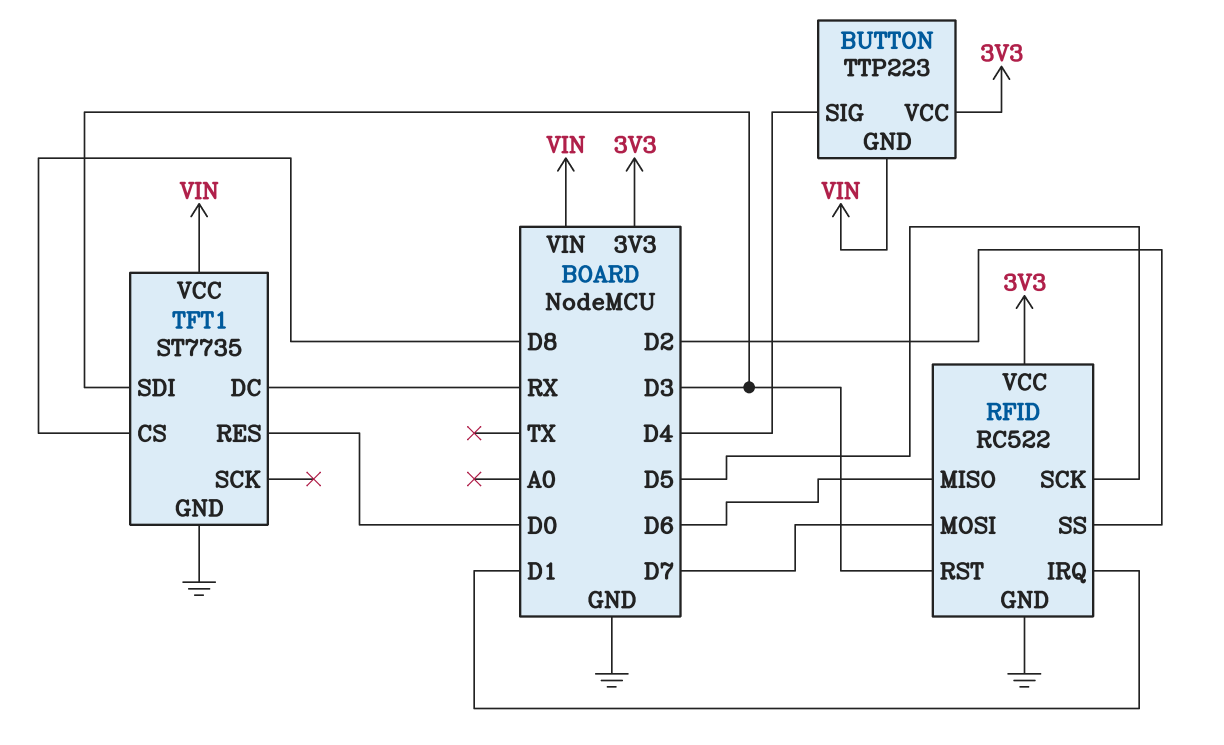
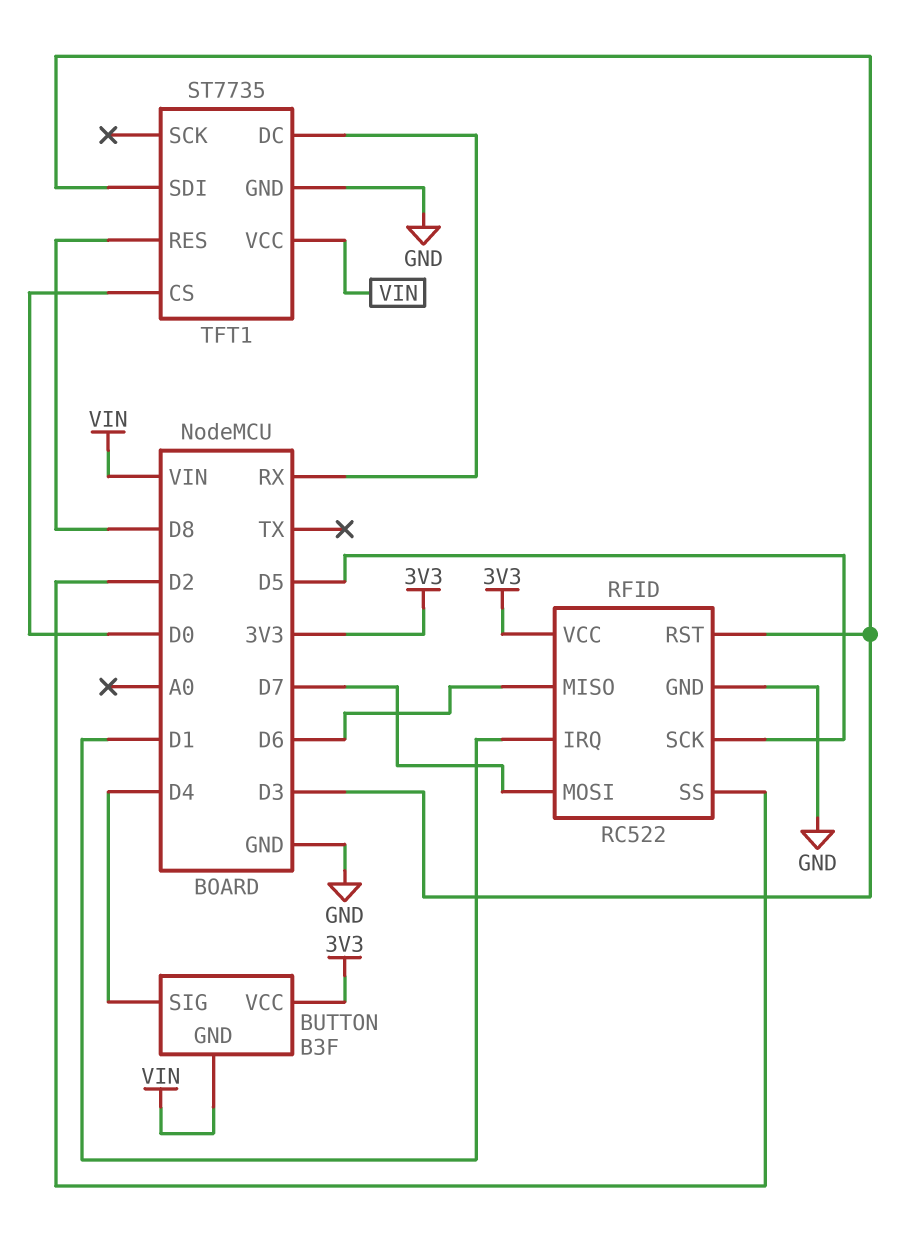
BUTTON: TTP223 -> B3F
TFT1 pin CS: D8 -> D0
TFT1 pin RES: D0 -> D8

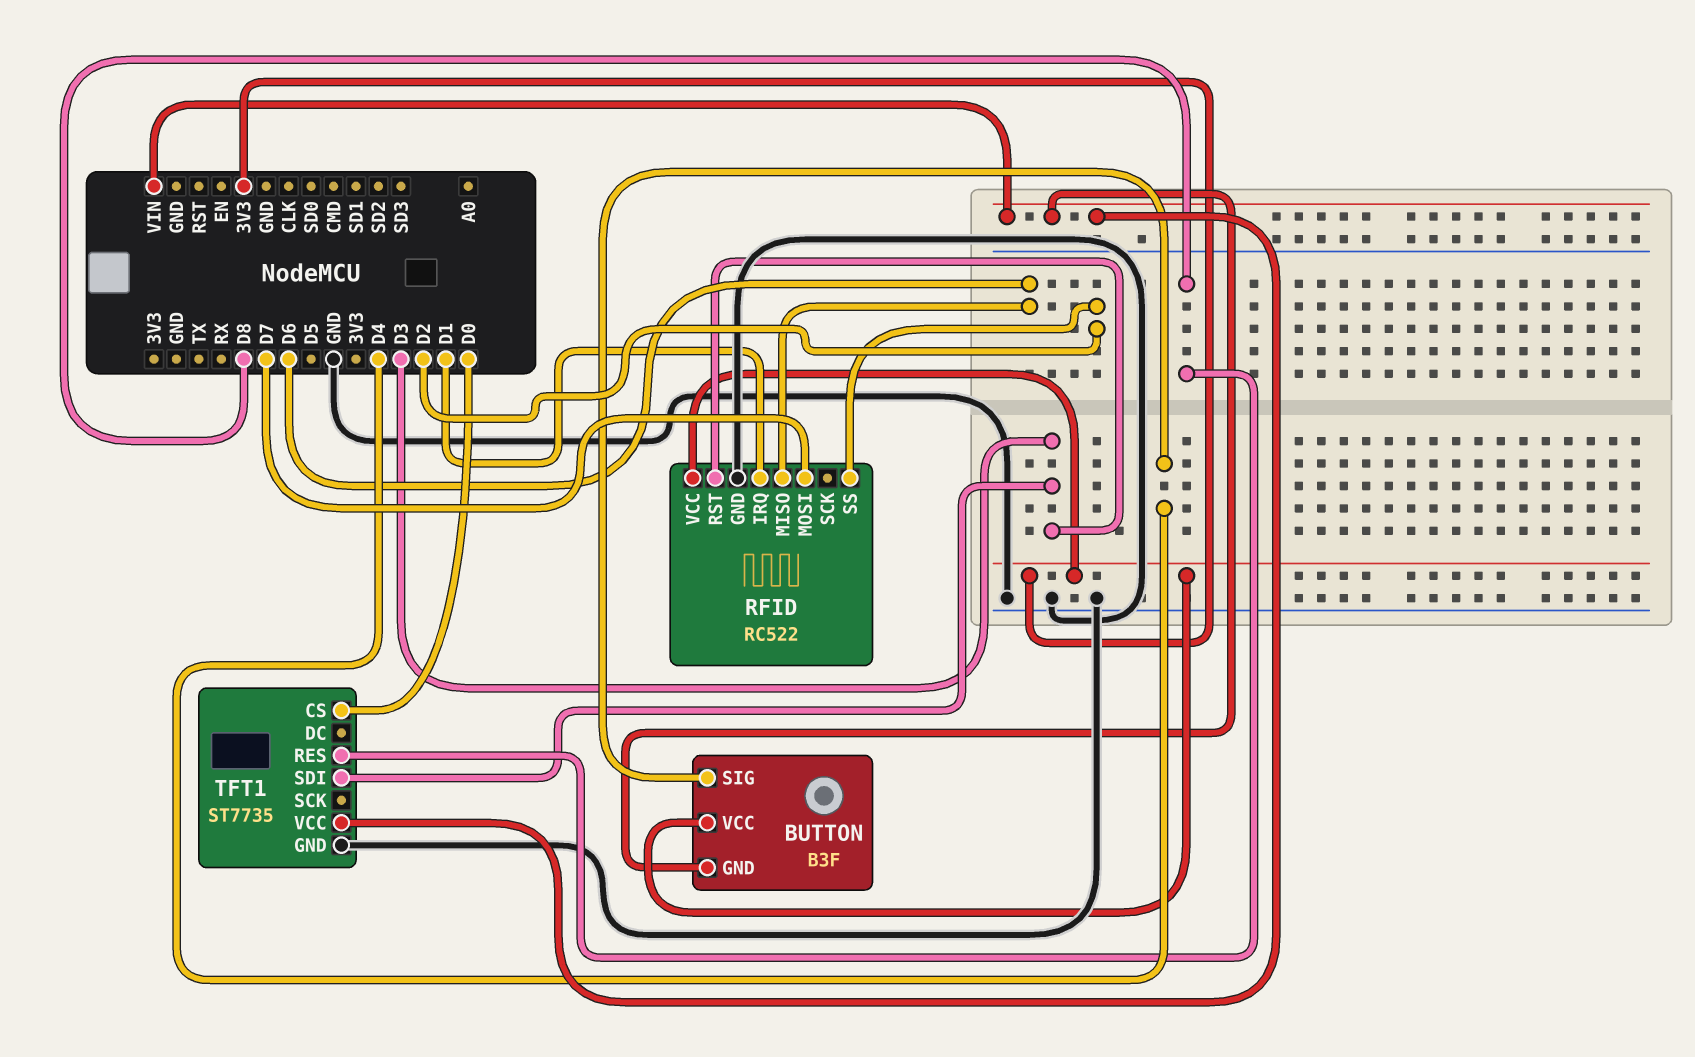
RFID pin SCK: D5 -> none
TFT1 pin DC: RX -> none

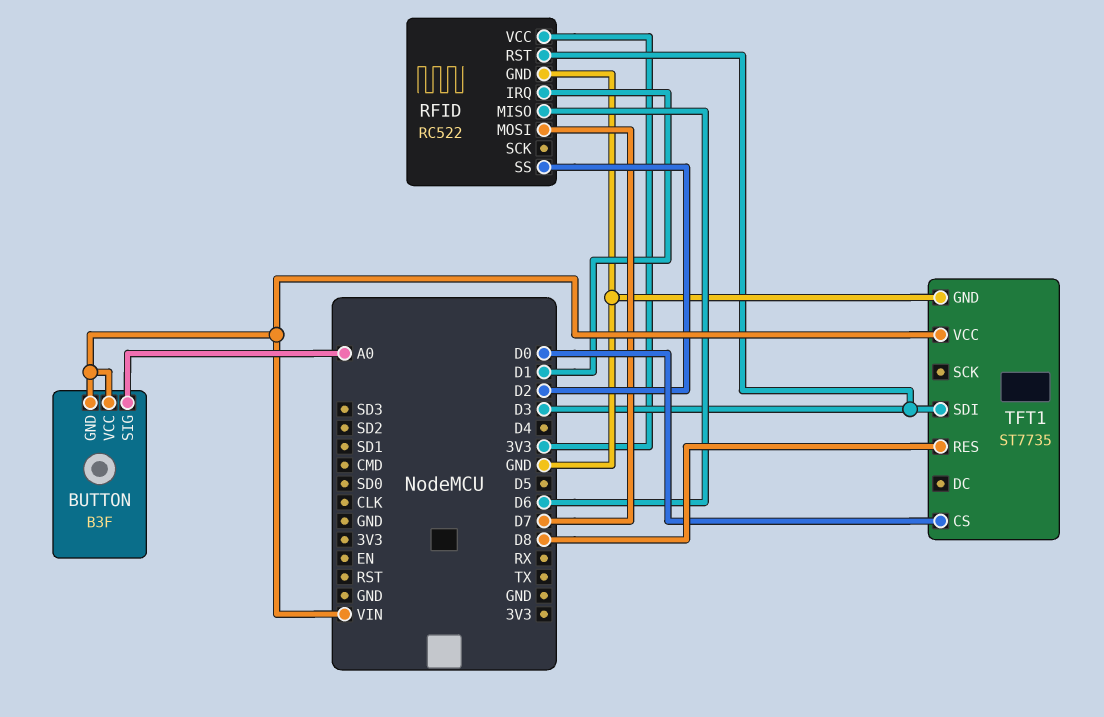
BUTTON pin SIG: D4 -> A0
BUTTON pin VCC: 3V3 -> VIN

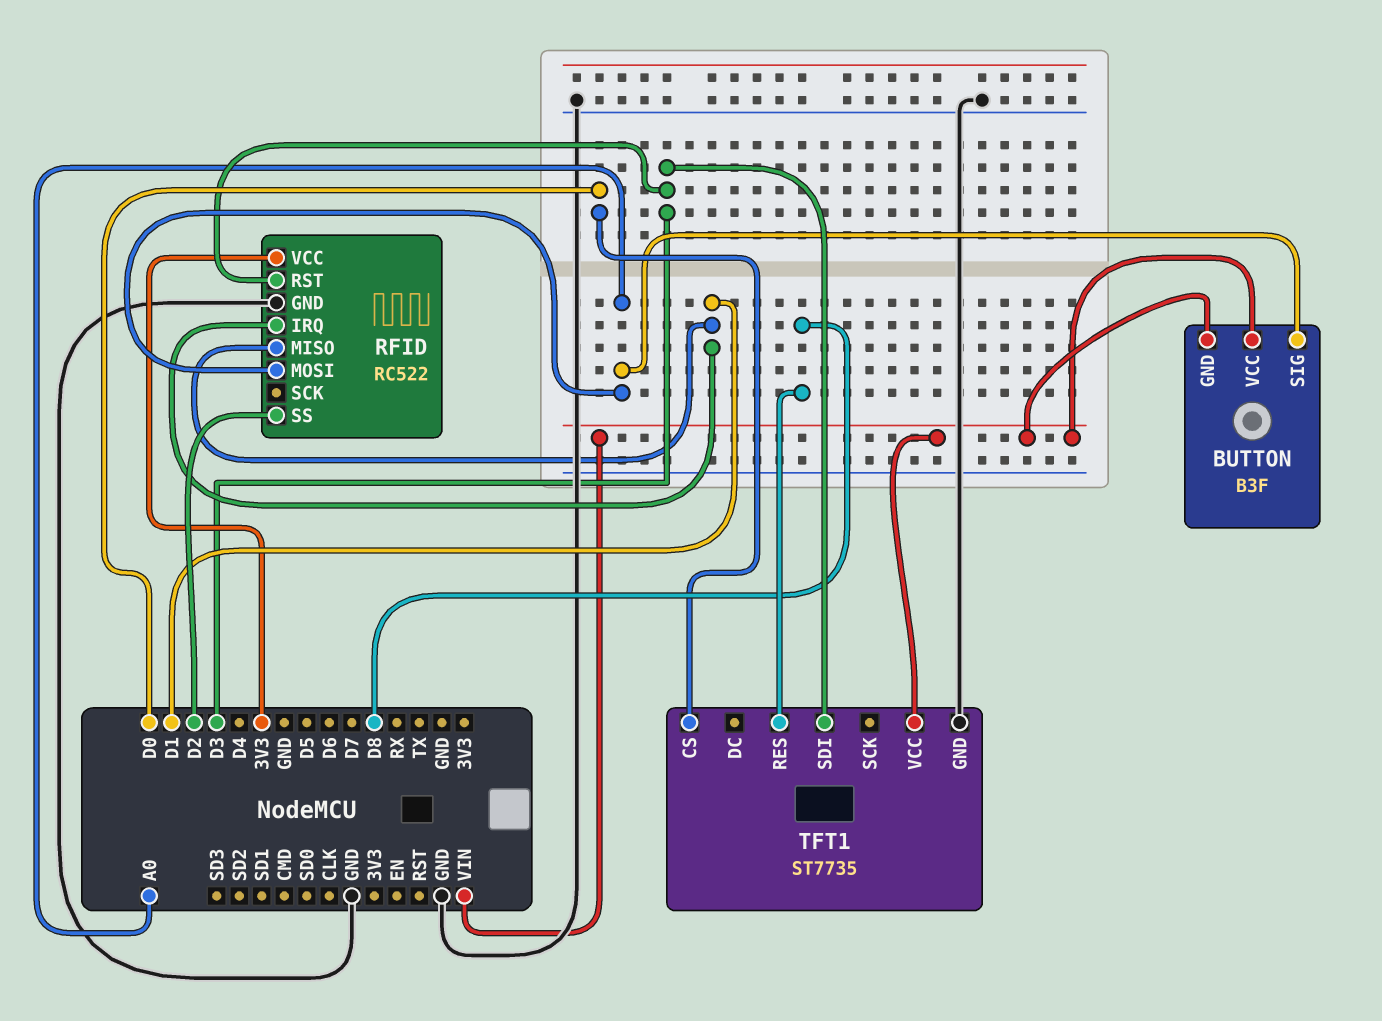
RFID pin MISO: D6 -> D1
RFID pin MOSI: D7 -> A0

